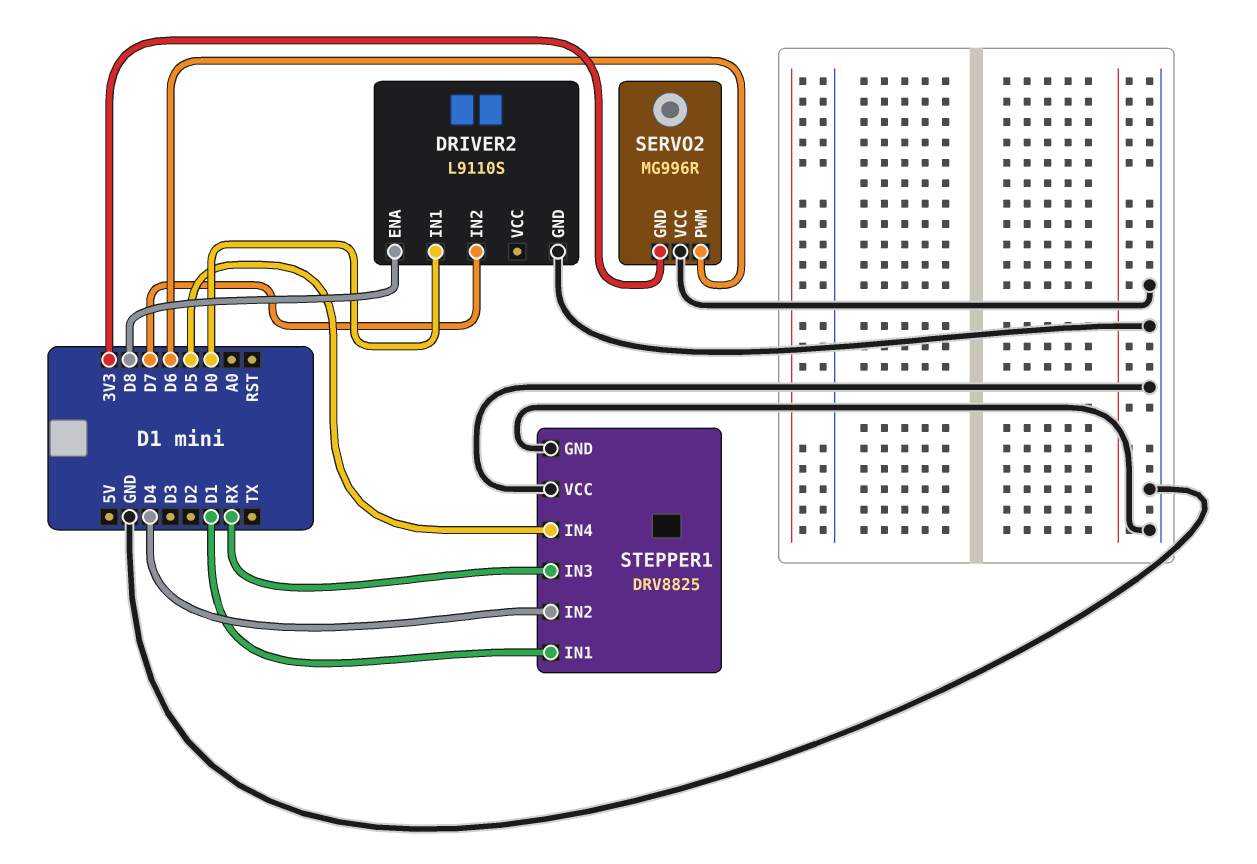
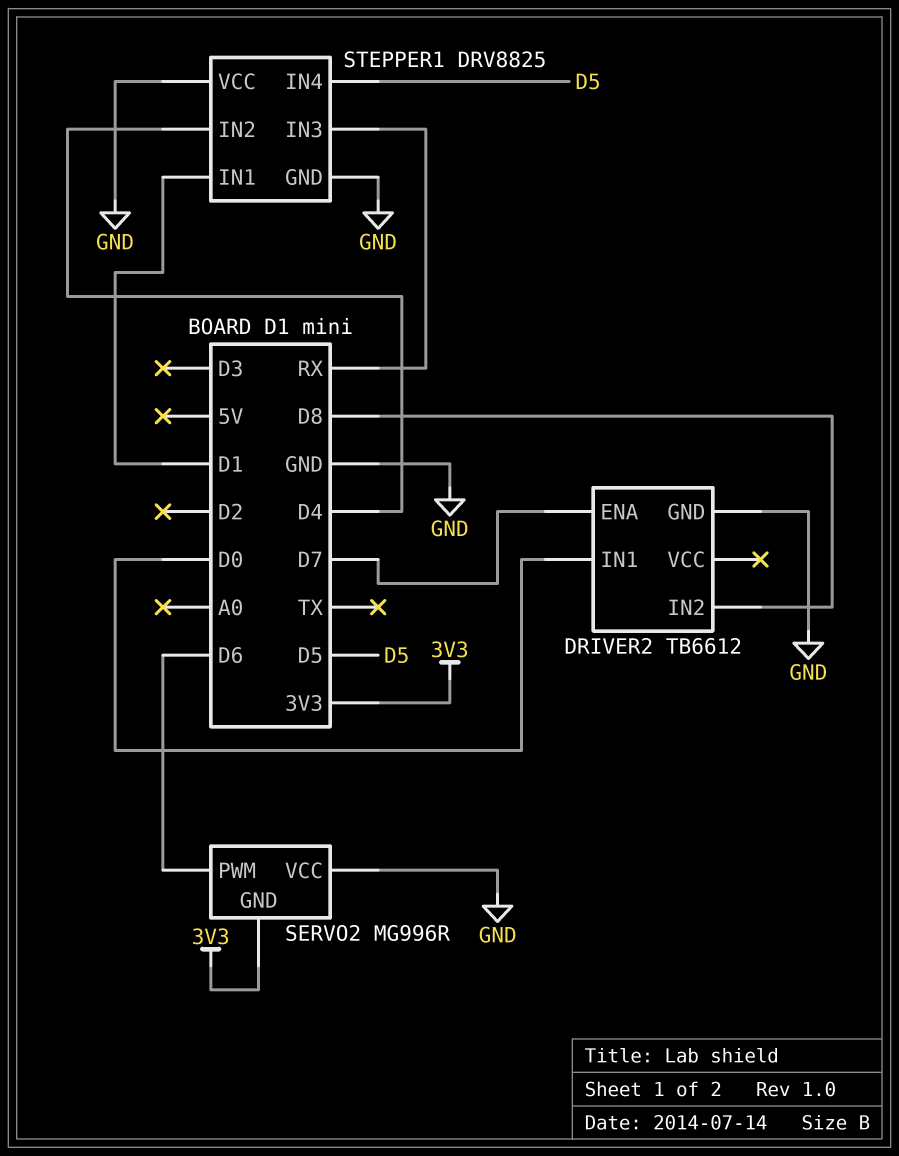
DRIVER2: L9110S -> TB6612
DRIVER2 pin ENA: D8 -> D7
DRIVER2 pin IN2: D7 -> D8

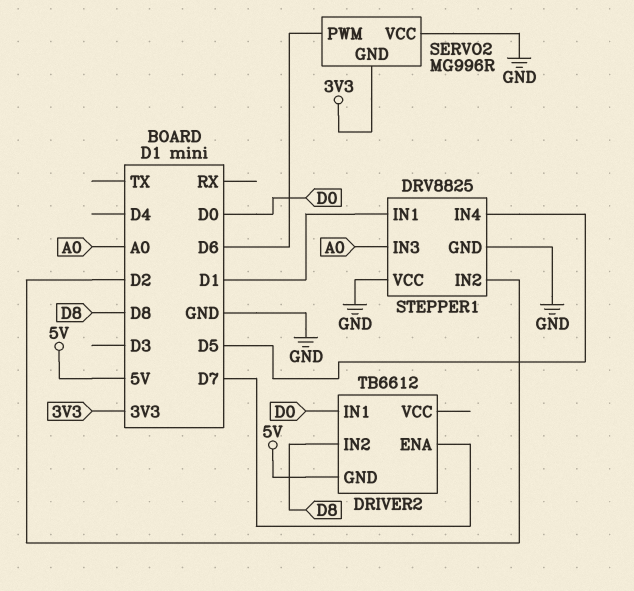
DRIVER2 pin GND: GND -> 5V
STEPPER1 pin IN2: D4 -> D2
STEPPER1 pin IN3: RX -> A0

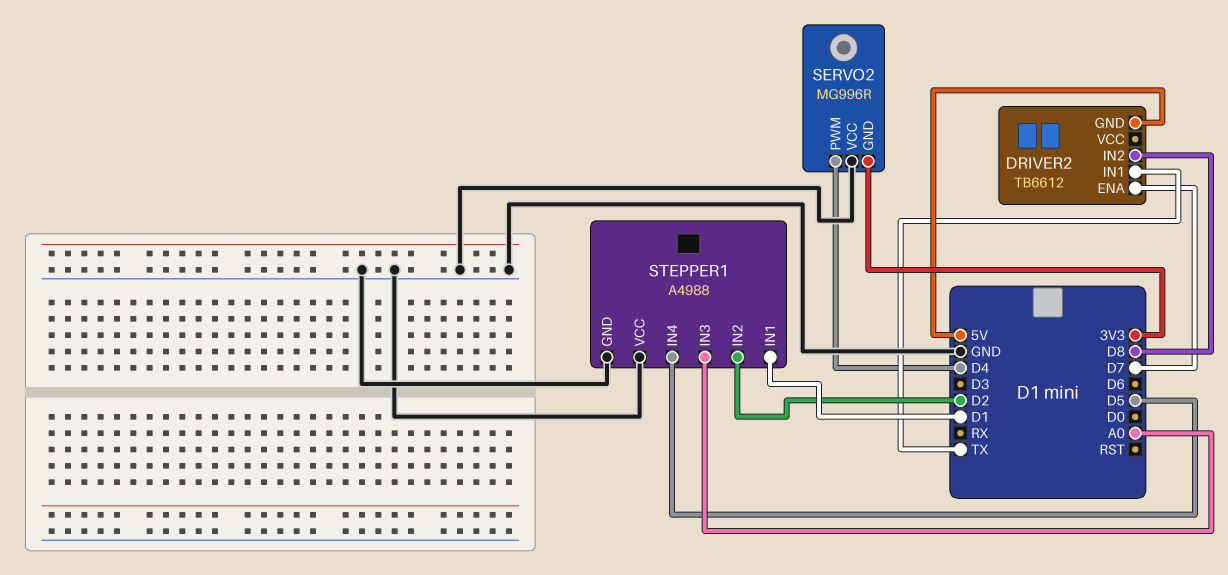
DRIVER2 pin IN1: D0 -> TX
SERVO2 pin PWM: D6 -> D4
STEPPER1: DRV8825 -> A4988

